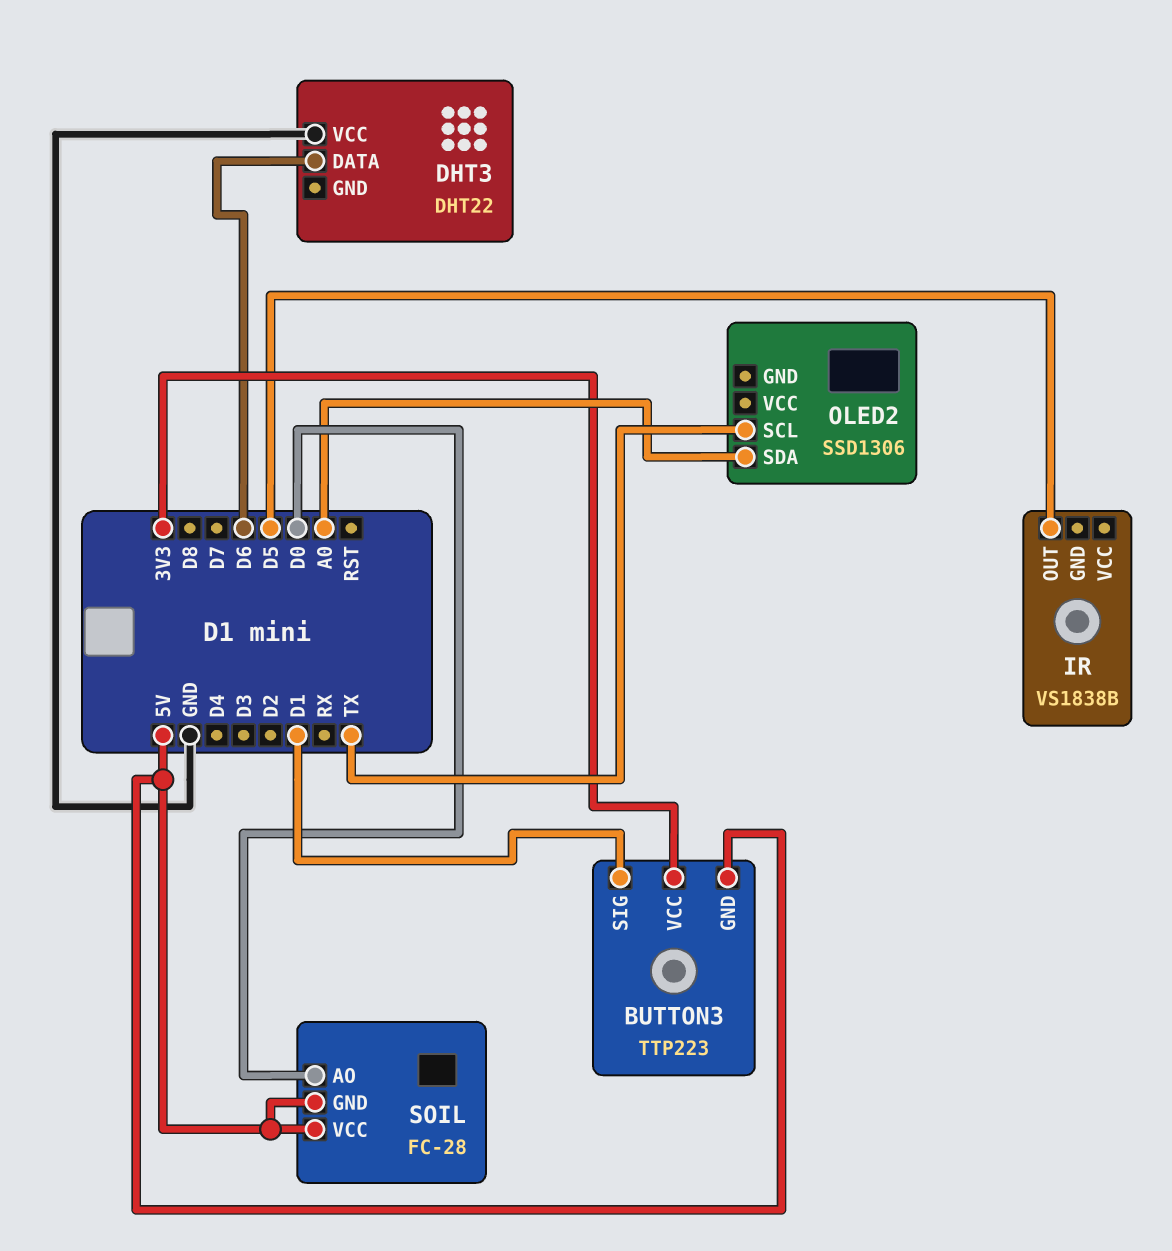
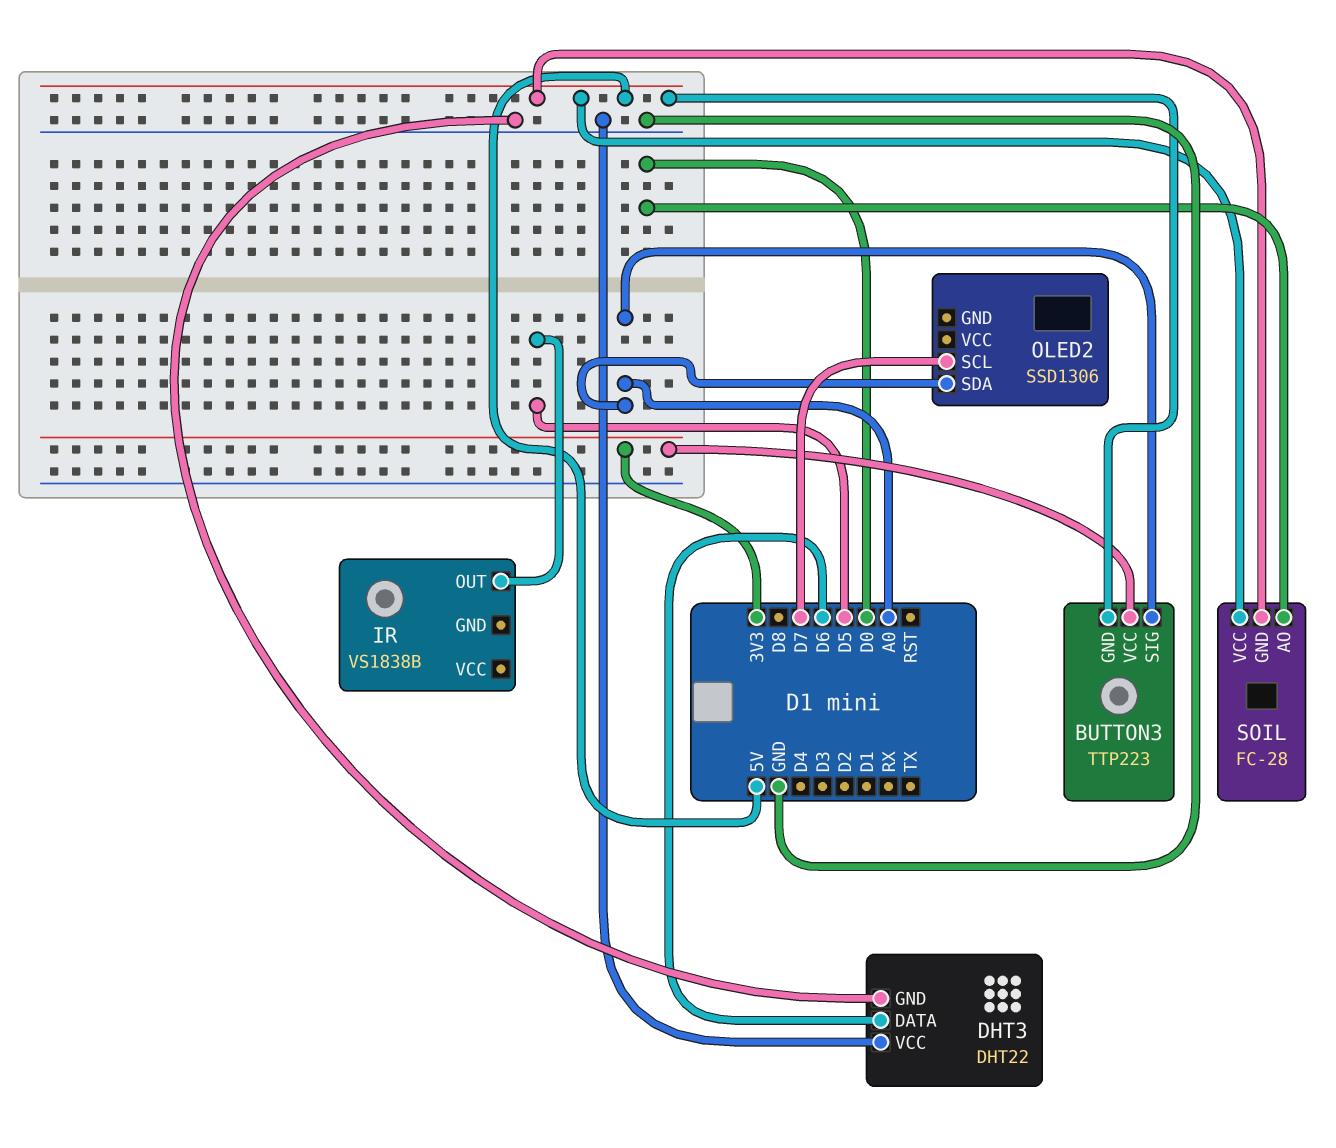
BUTTON3 pin SIG: D1 -> A0
DHT3 pin GND: none -> GND
OLED2 pin SCL: TX -> D7

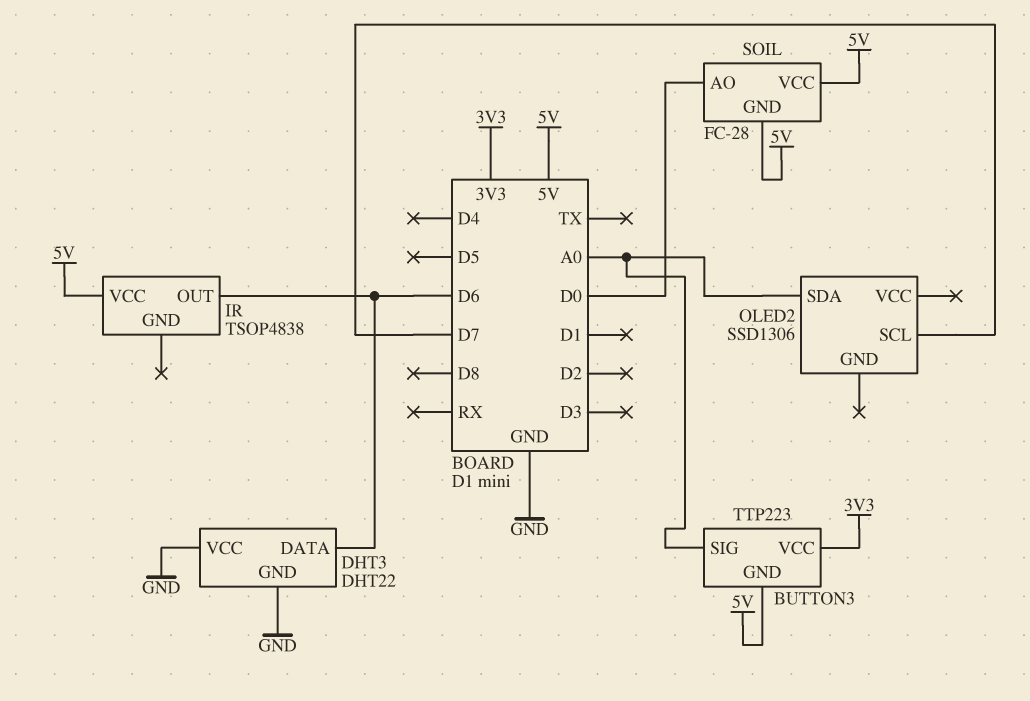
IR: VS1838B -> TSOP4838
IR pin OUT: D5 -> D6
IR pin VCC: none -> 5V

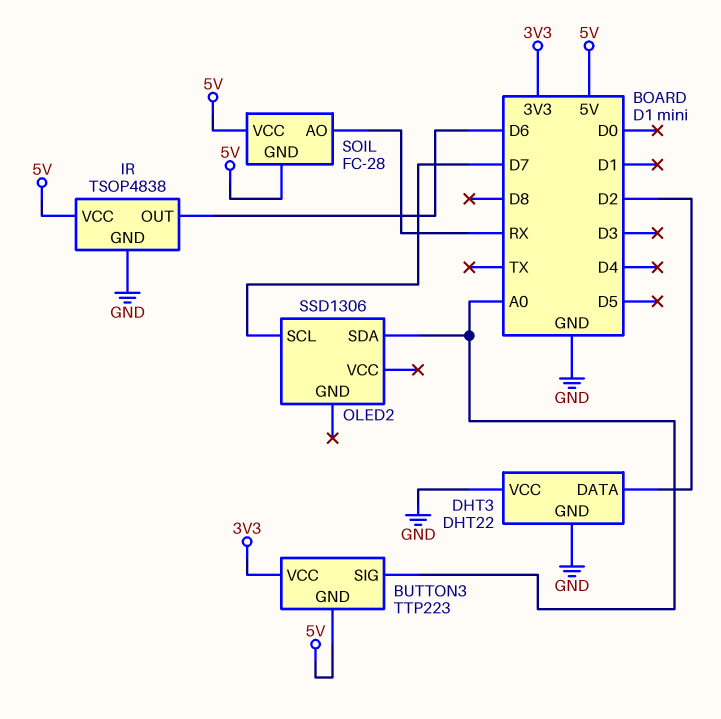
DHT3 pin DATA: D6 -> D2
IR pin GND: none -> GND
SOIL pin AO: D0 -> RX

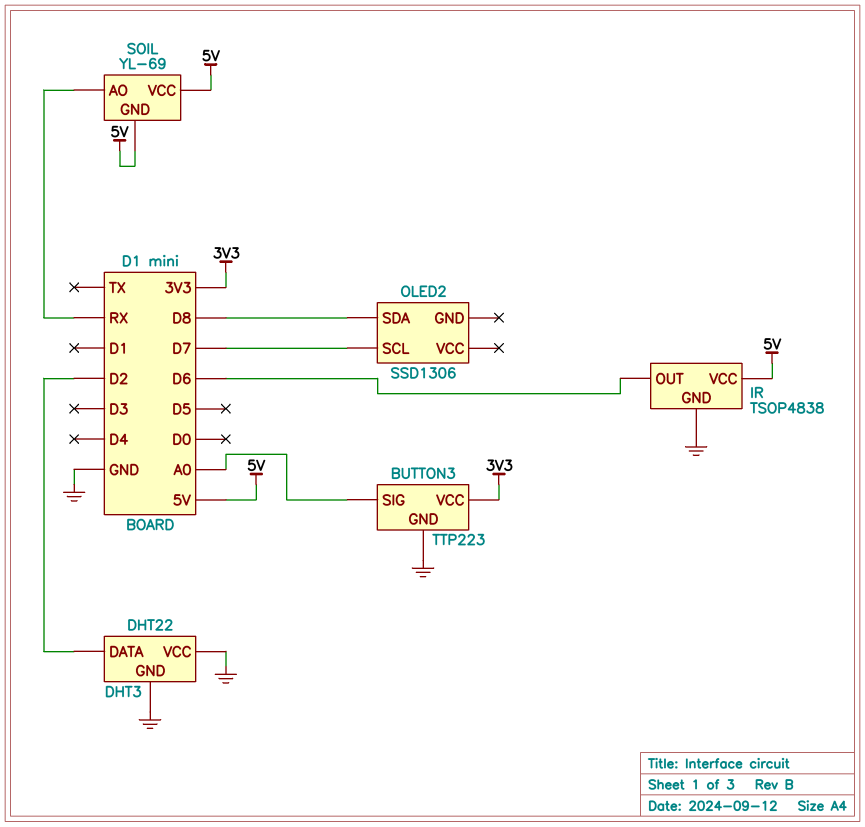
BUTTON3 pin GND: 5V -> GND
OLED2 pin SDA: A0 -> D8
SOIL: FC-28 -> YL-69

